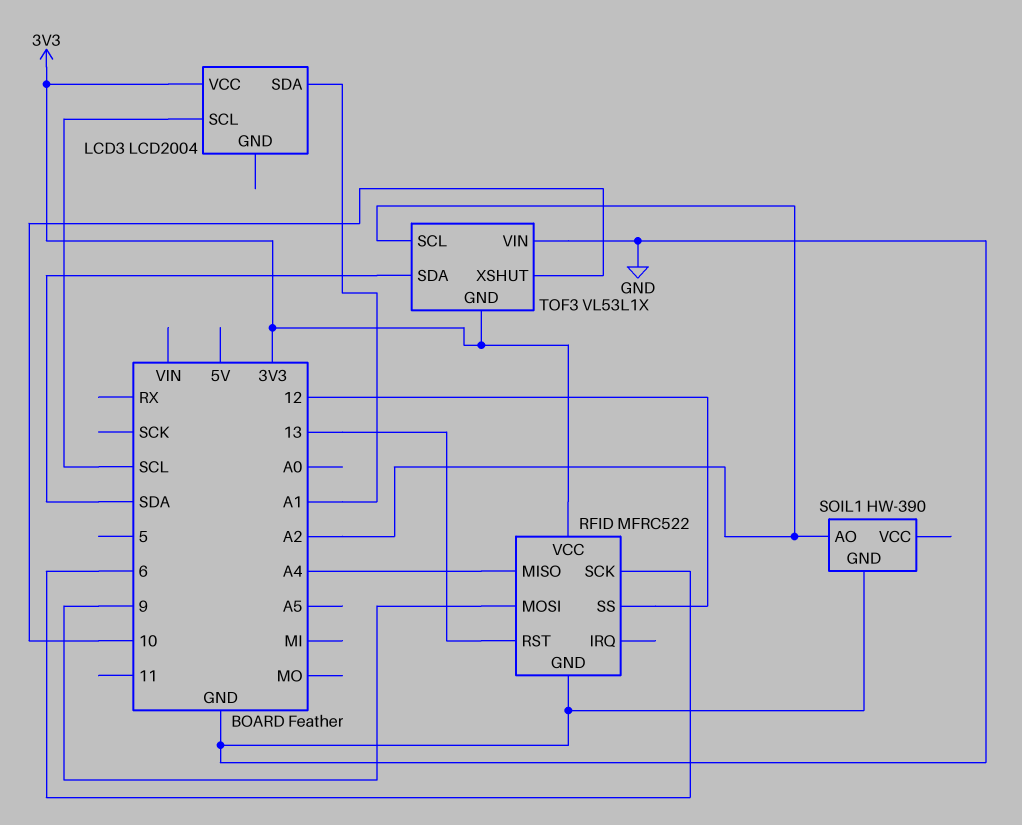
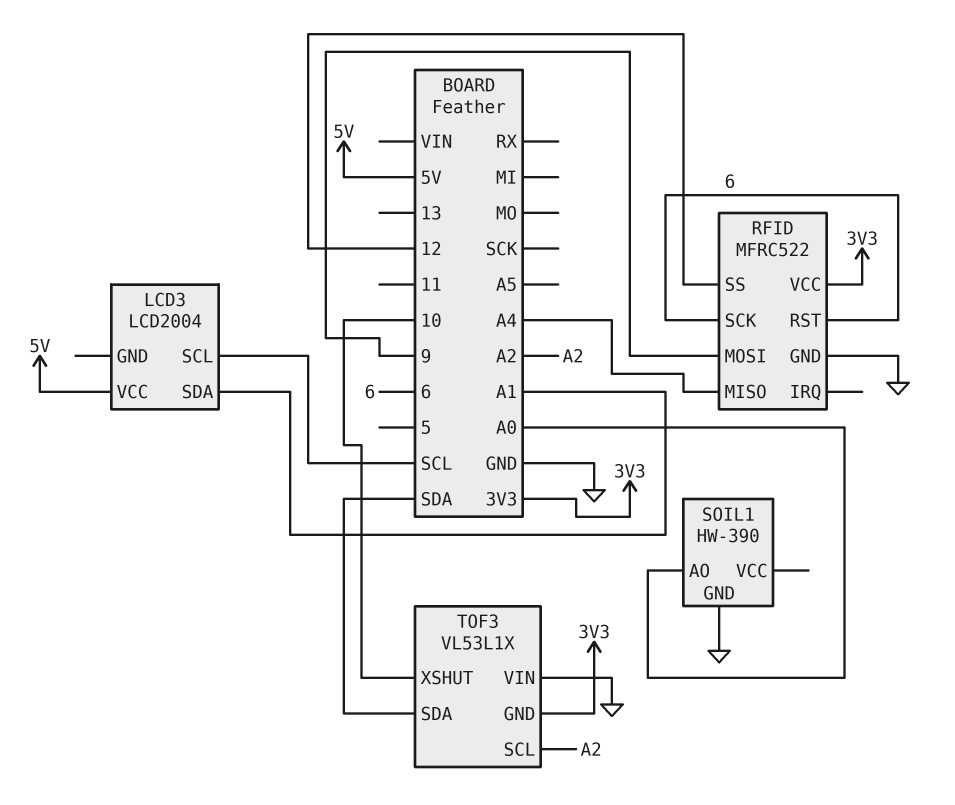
LCD3 pin VCC: 3V3 -> 5V
RFID pin RST: 13 -> 6
SOIL1 pin AO: A2 -> A0

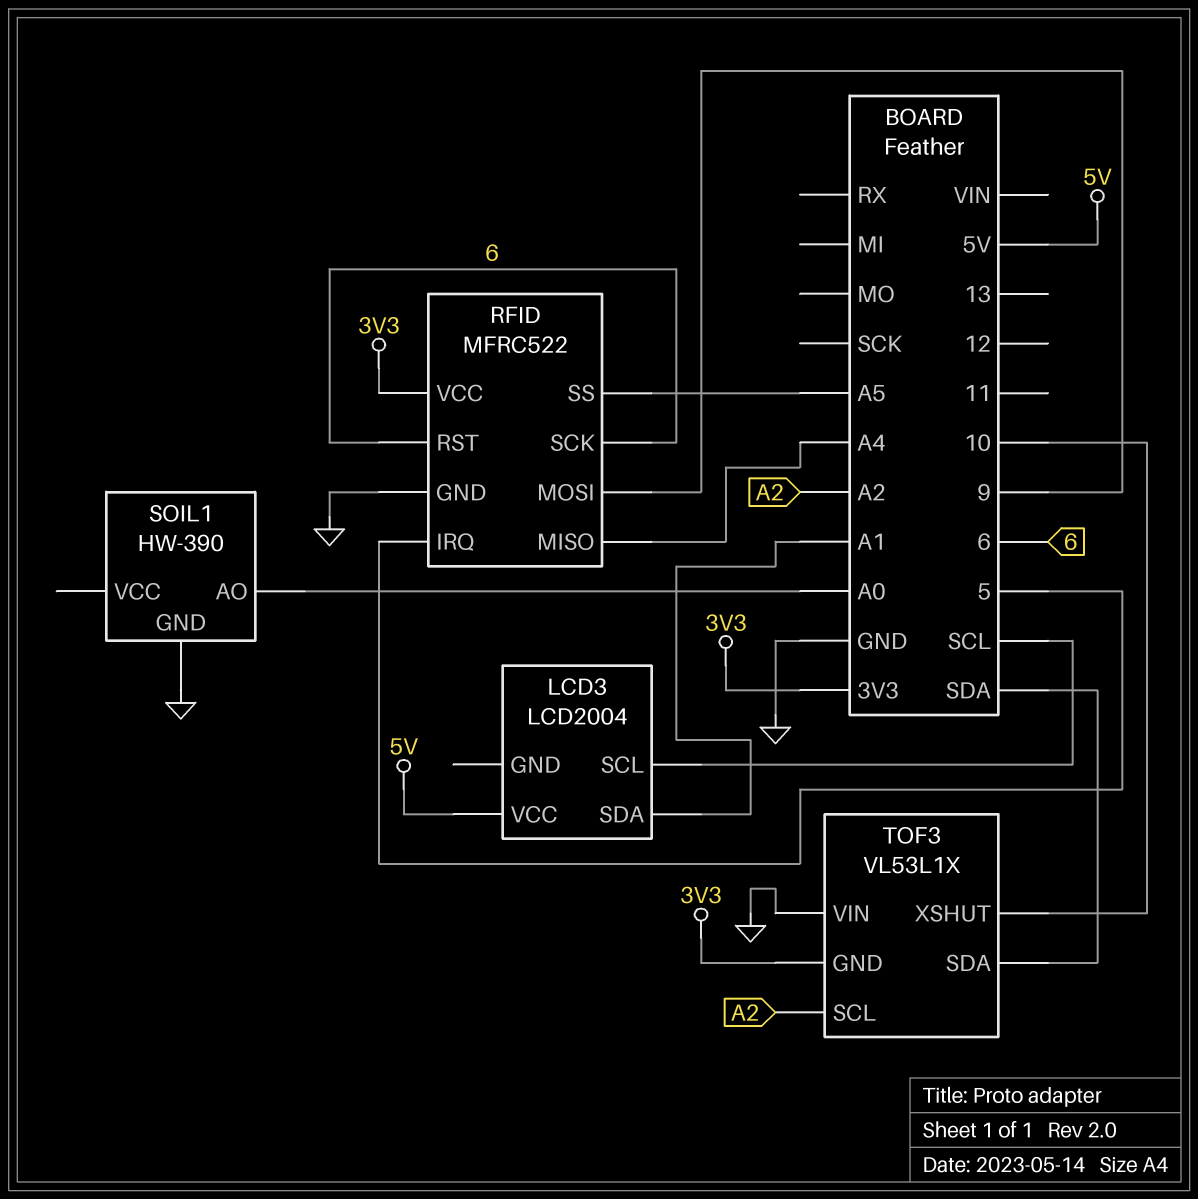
RFID pin IRQ: none -> 5
RFID pin SS: 12 -> A5

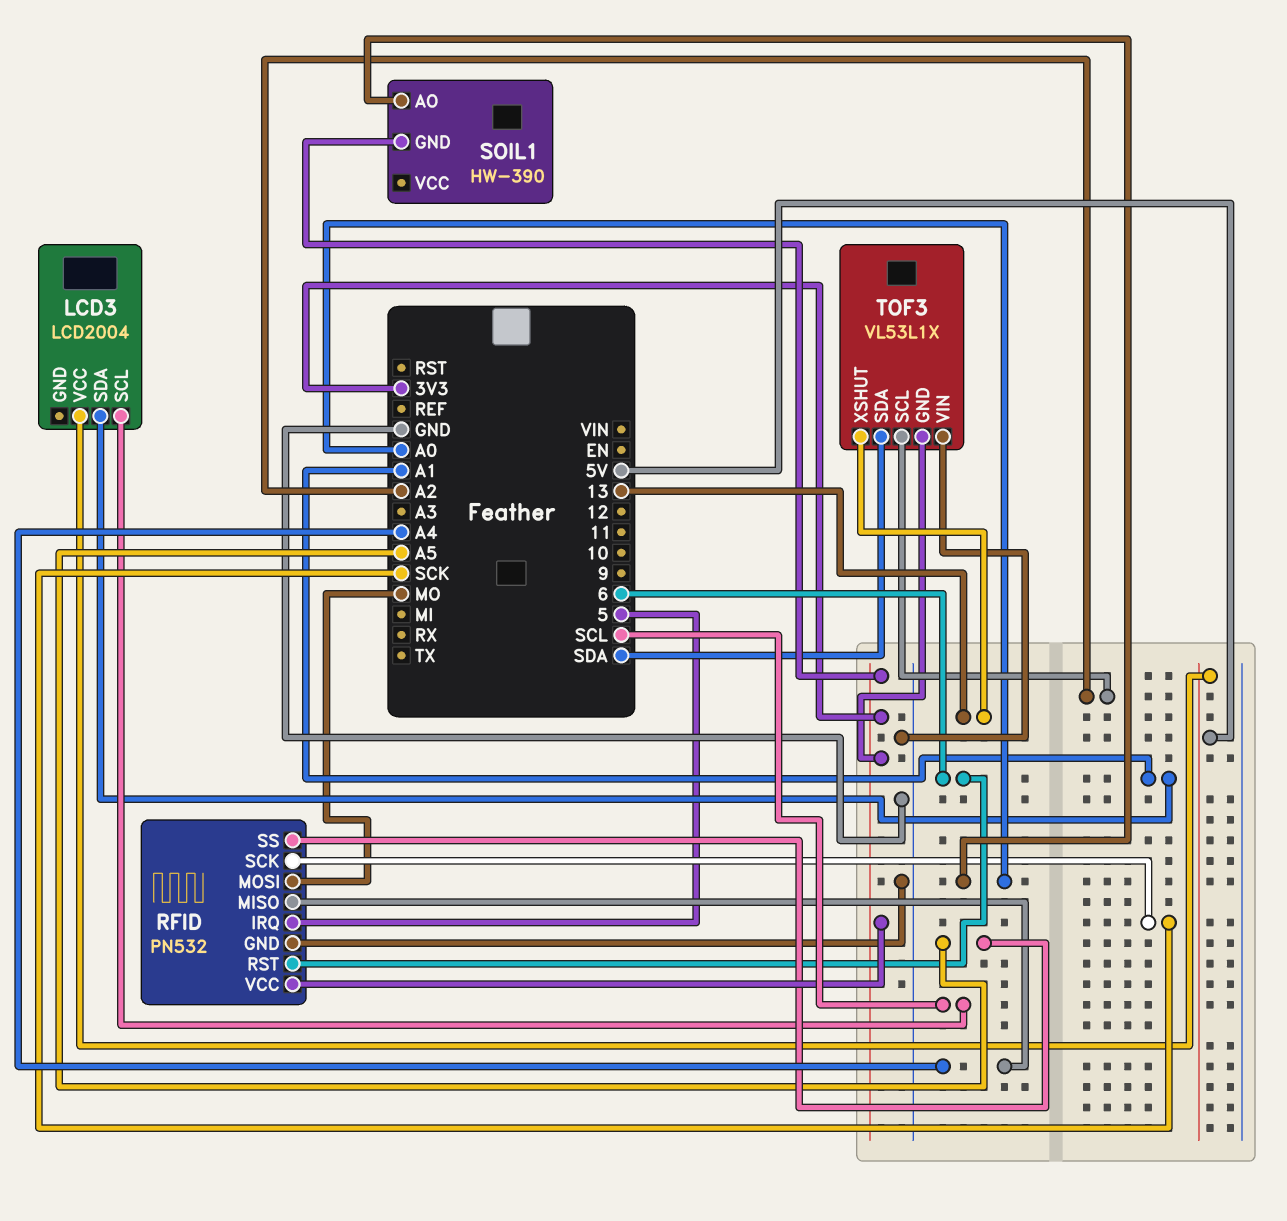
RFID: MFRC522 -> PN532
RFID pin MOSI: 9 -> MO
RFID pin SCK: 6 -> SCK
SOIL1 pin GND: GND -> 3V3
TOF3 pin XSHUT: 10 -> 13

